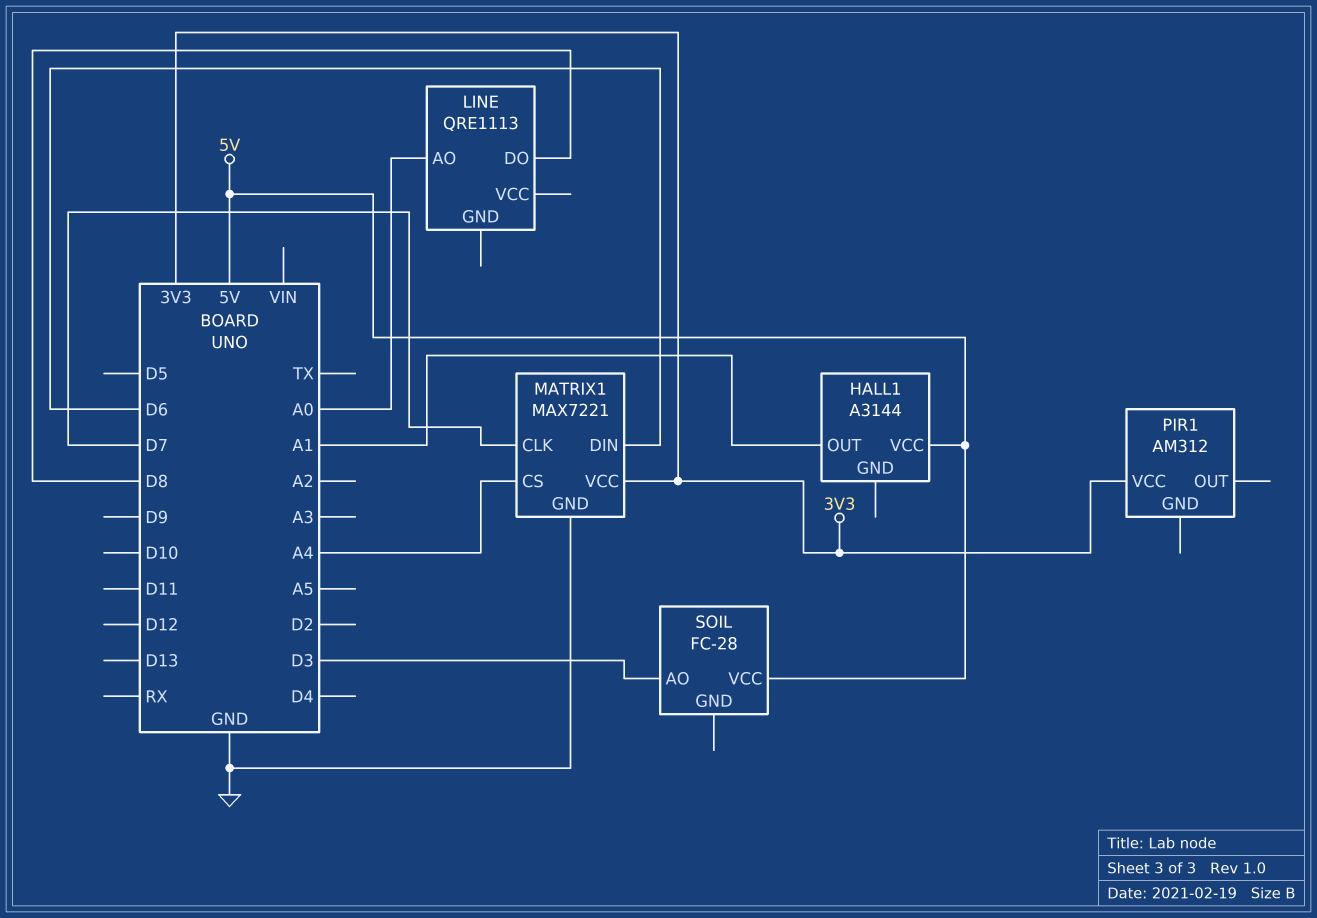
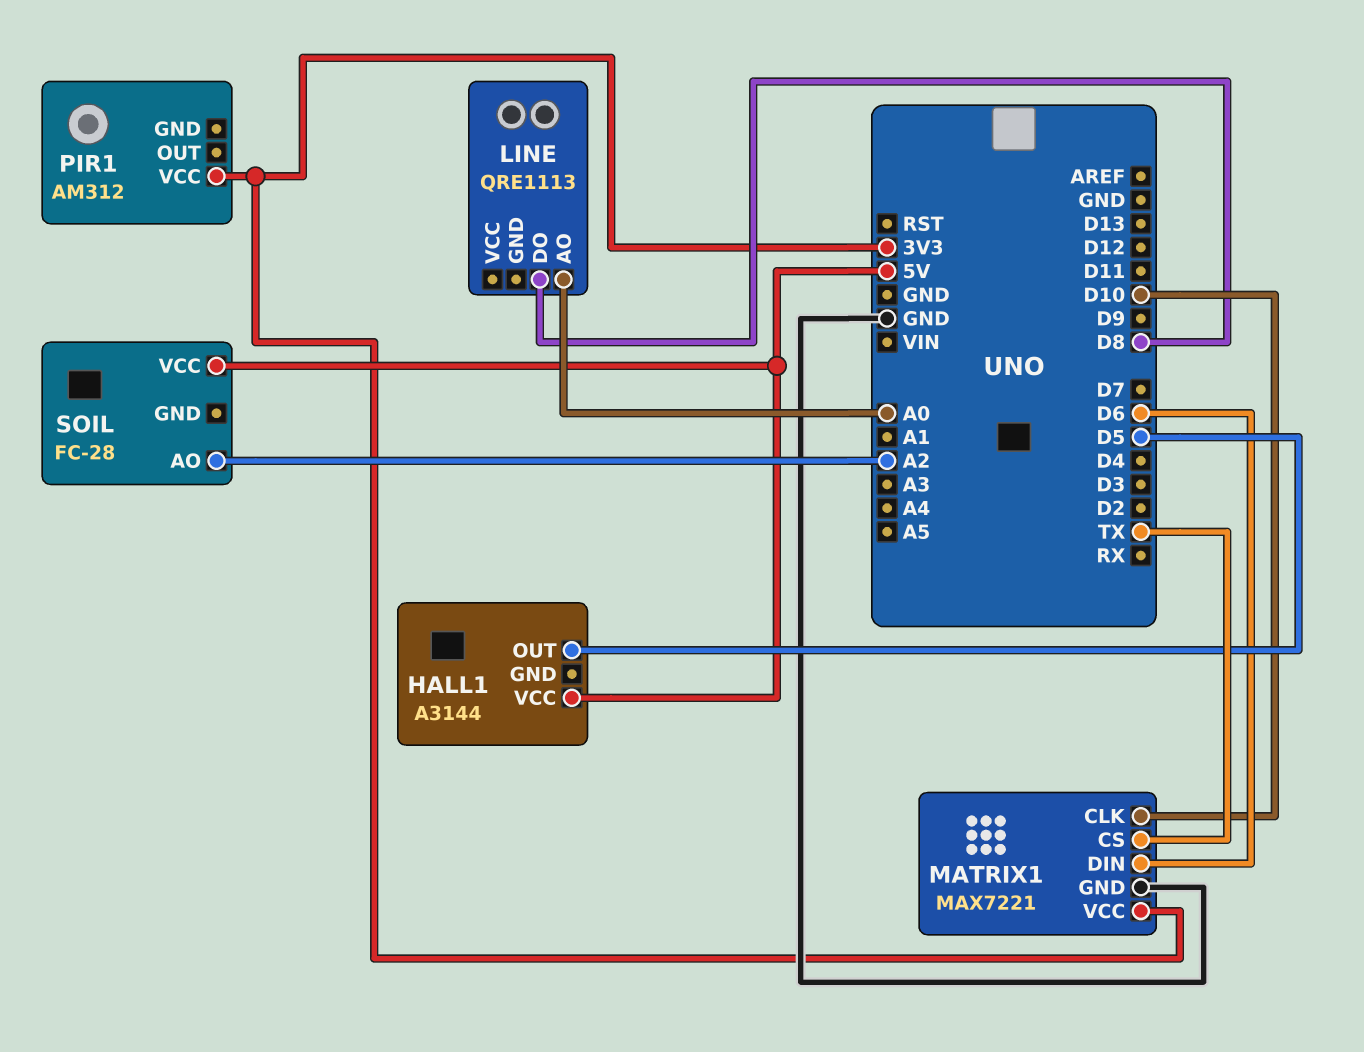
HALL1 pin OUT: A1 -> D5
MATRIX1 pin CLK: D7 -> D10
MATRIX1 pin CS: A4 -> TX
SOIL pin AO: D3 -> A2

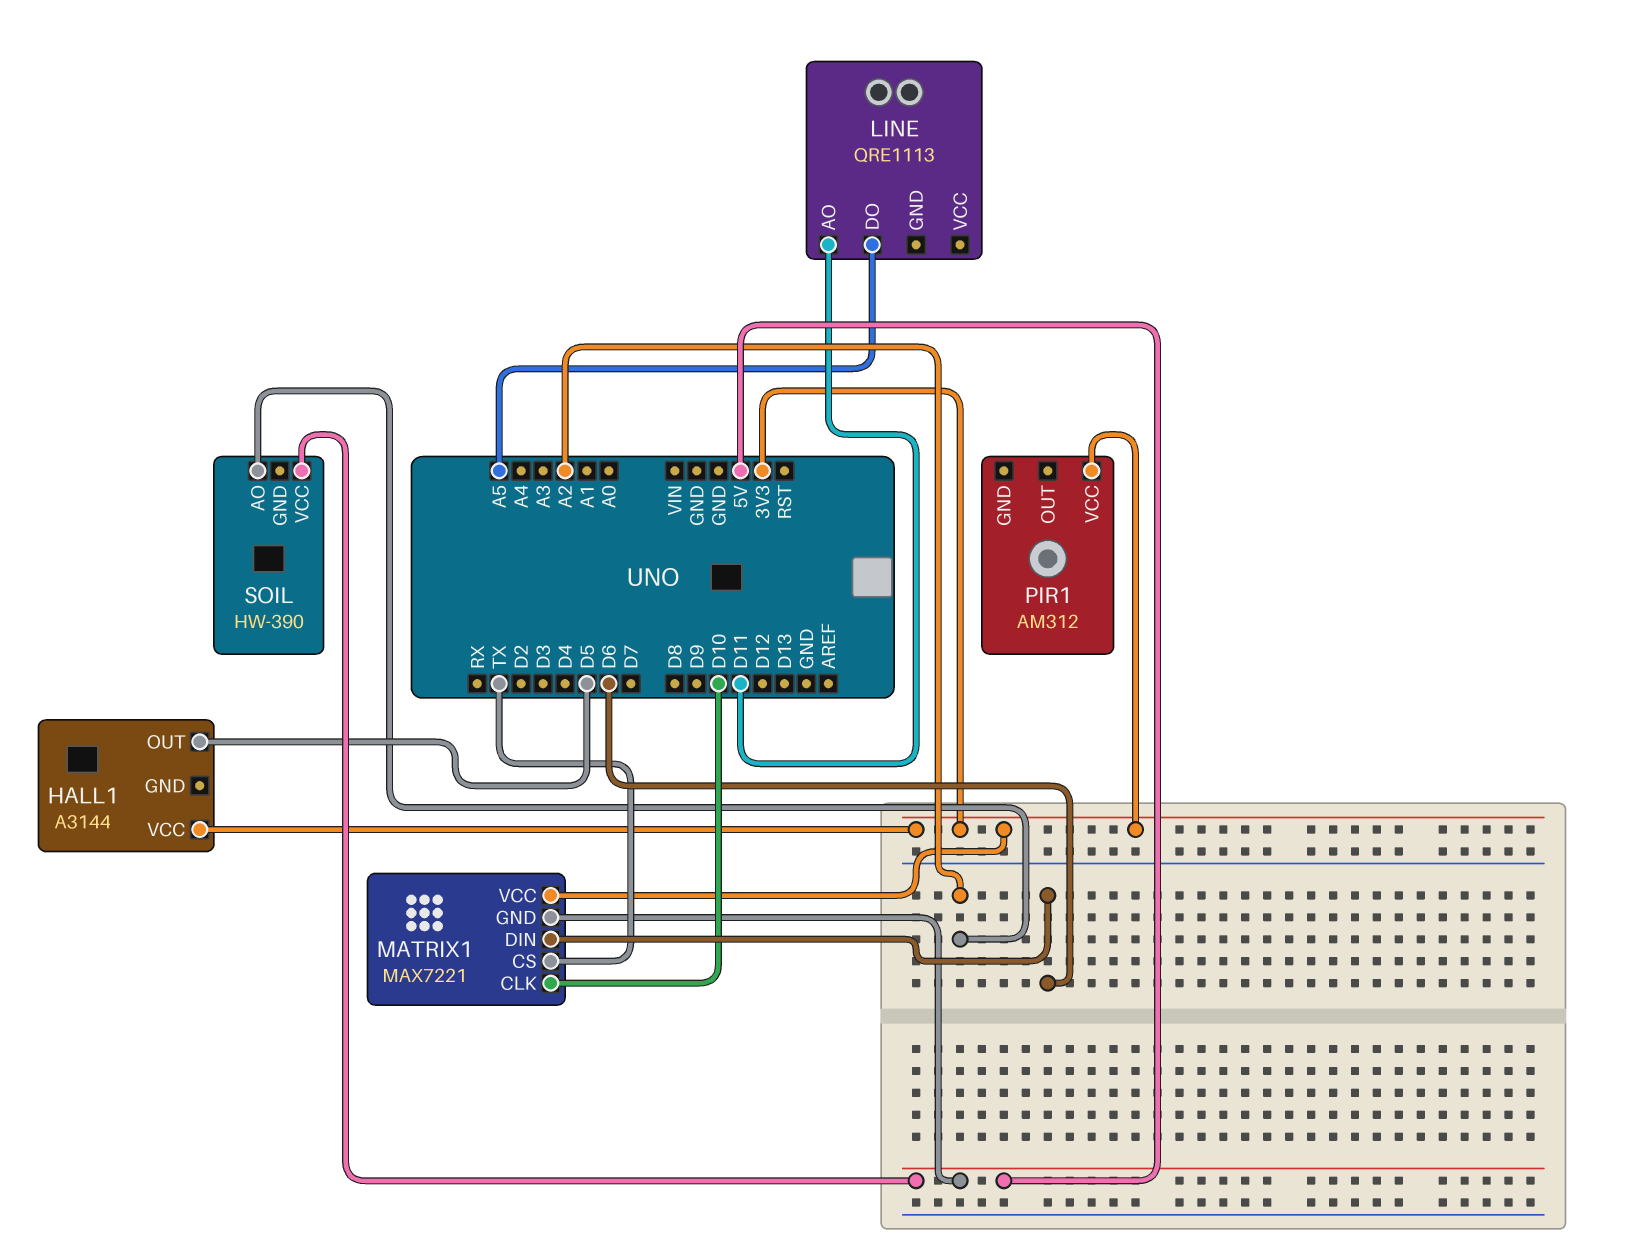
HALL1 pin VCC: 5V -> 3V3
LINE pin AO: A0 -> D11
LINE pin DO: D8 -> A5
MATRIX1 pin GND: GND -> 5V
SOIL: FC-28 -> HW-390

